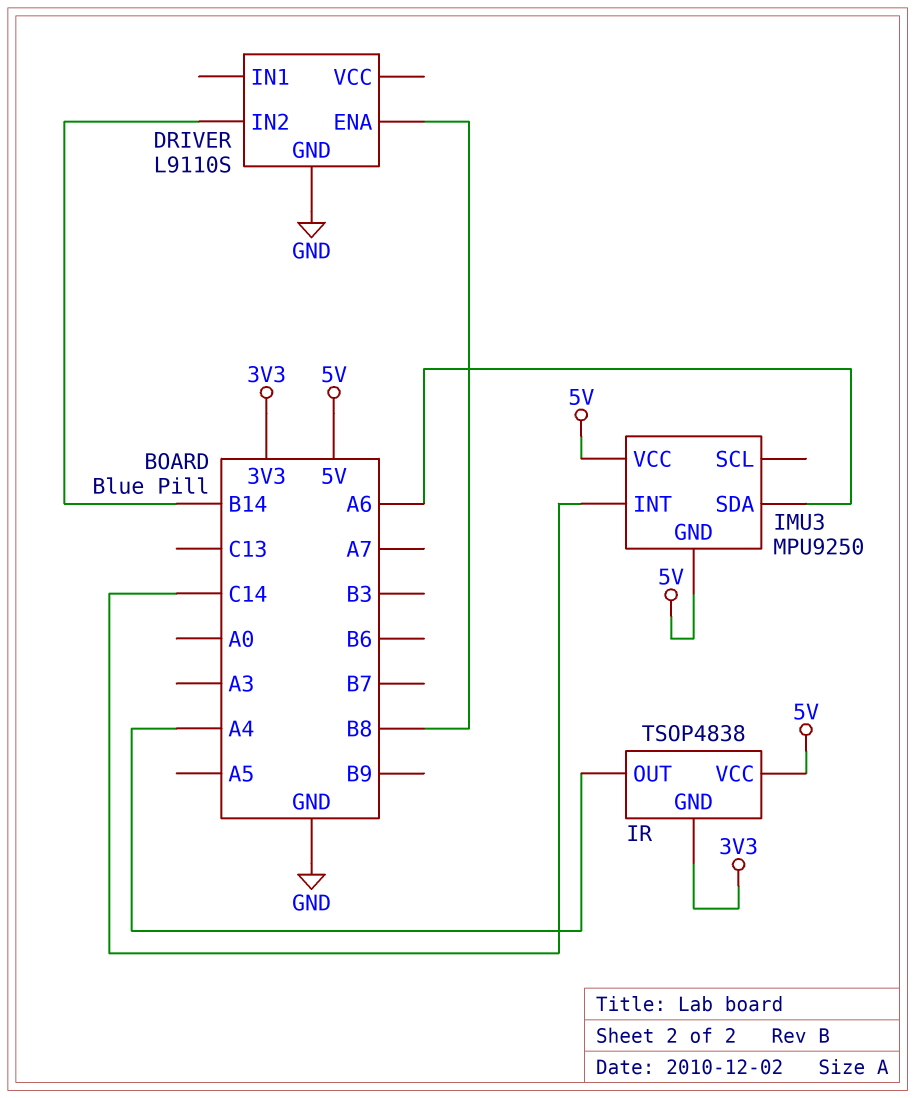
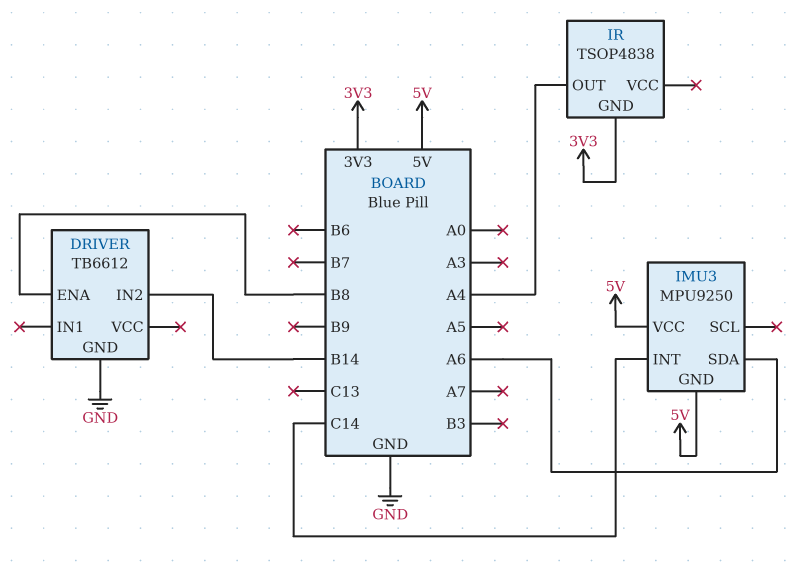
DRIVER: L9110S -> TB6612
IR pin VCC: 5V -> none

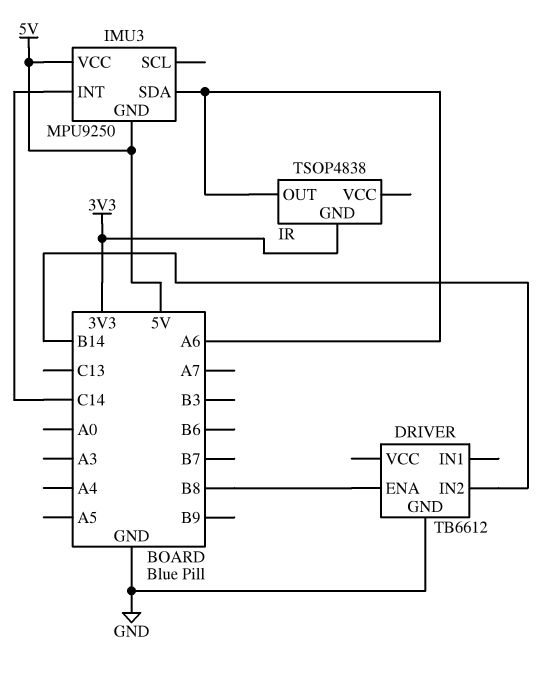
IR pin OUT: A4 -> A6

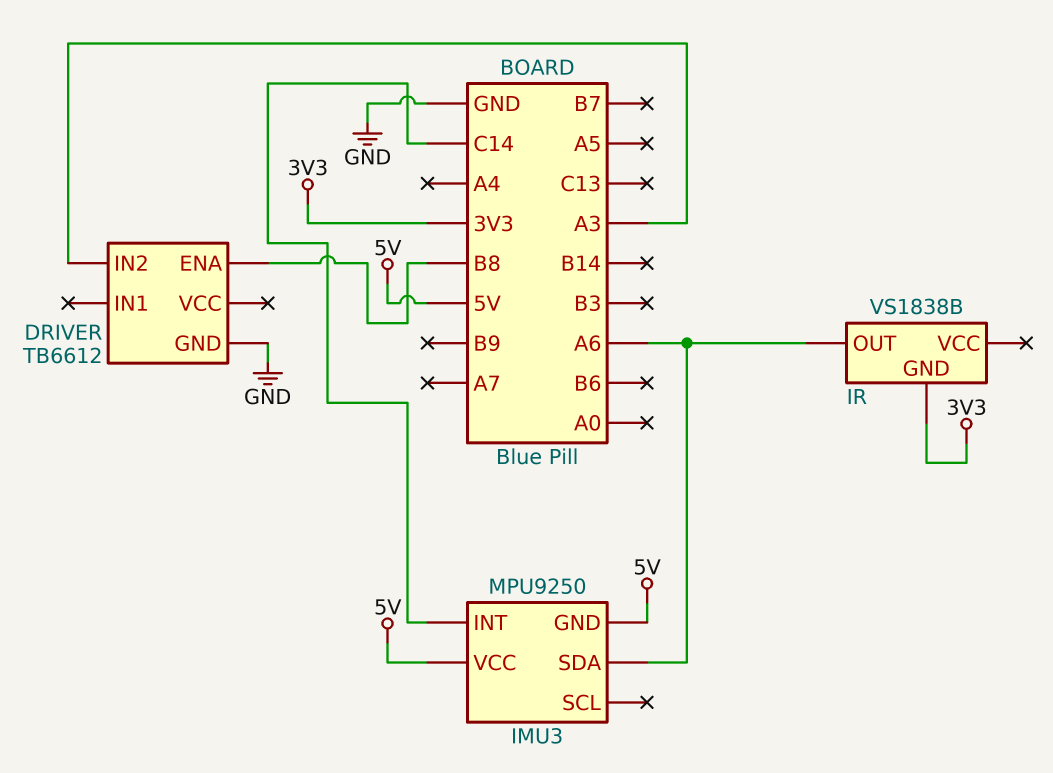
DRIVER pin IN2: B14 -> A3
IR: TSOP4838 -> VS1838B

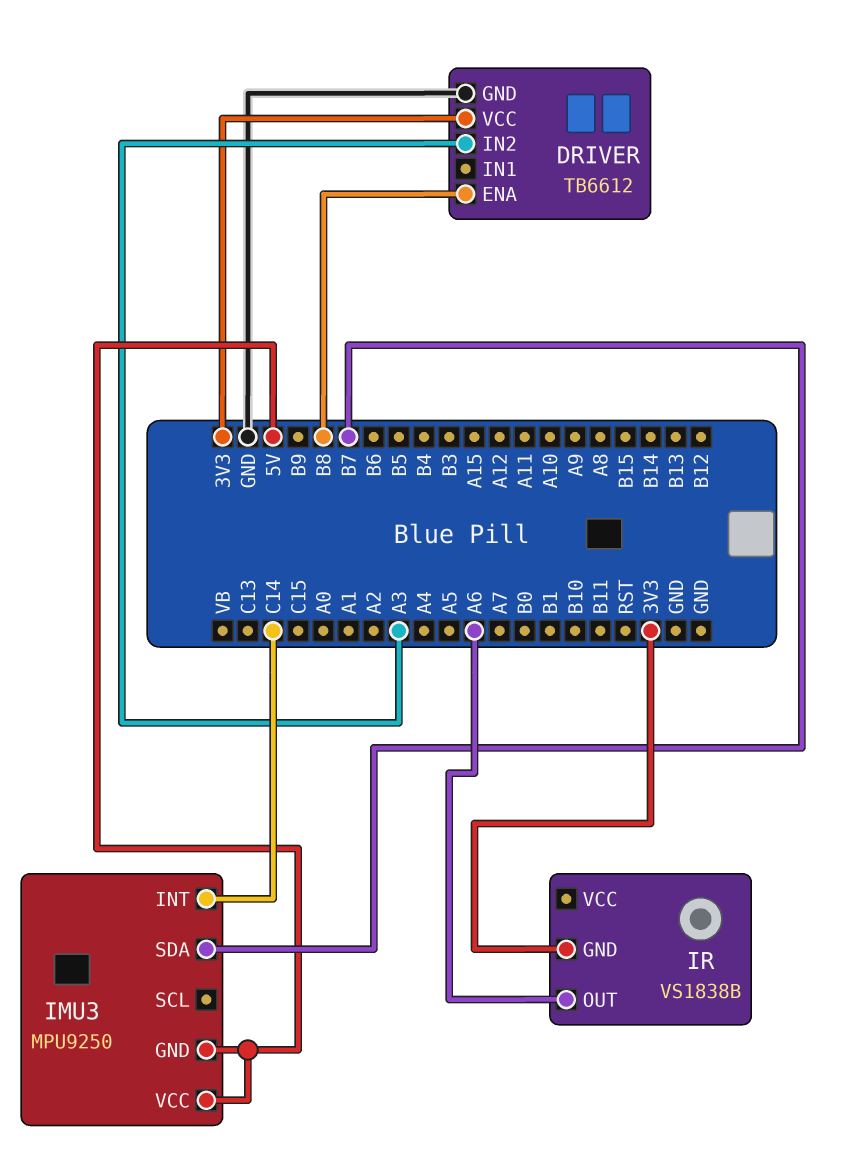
DRIVER pin VCC: none -> 3V3
IMU3 pin SDA: A6 -> B7

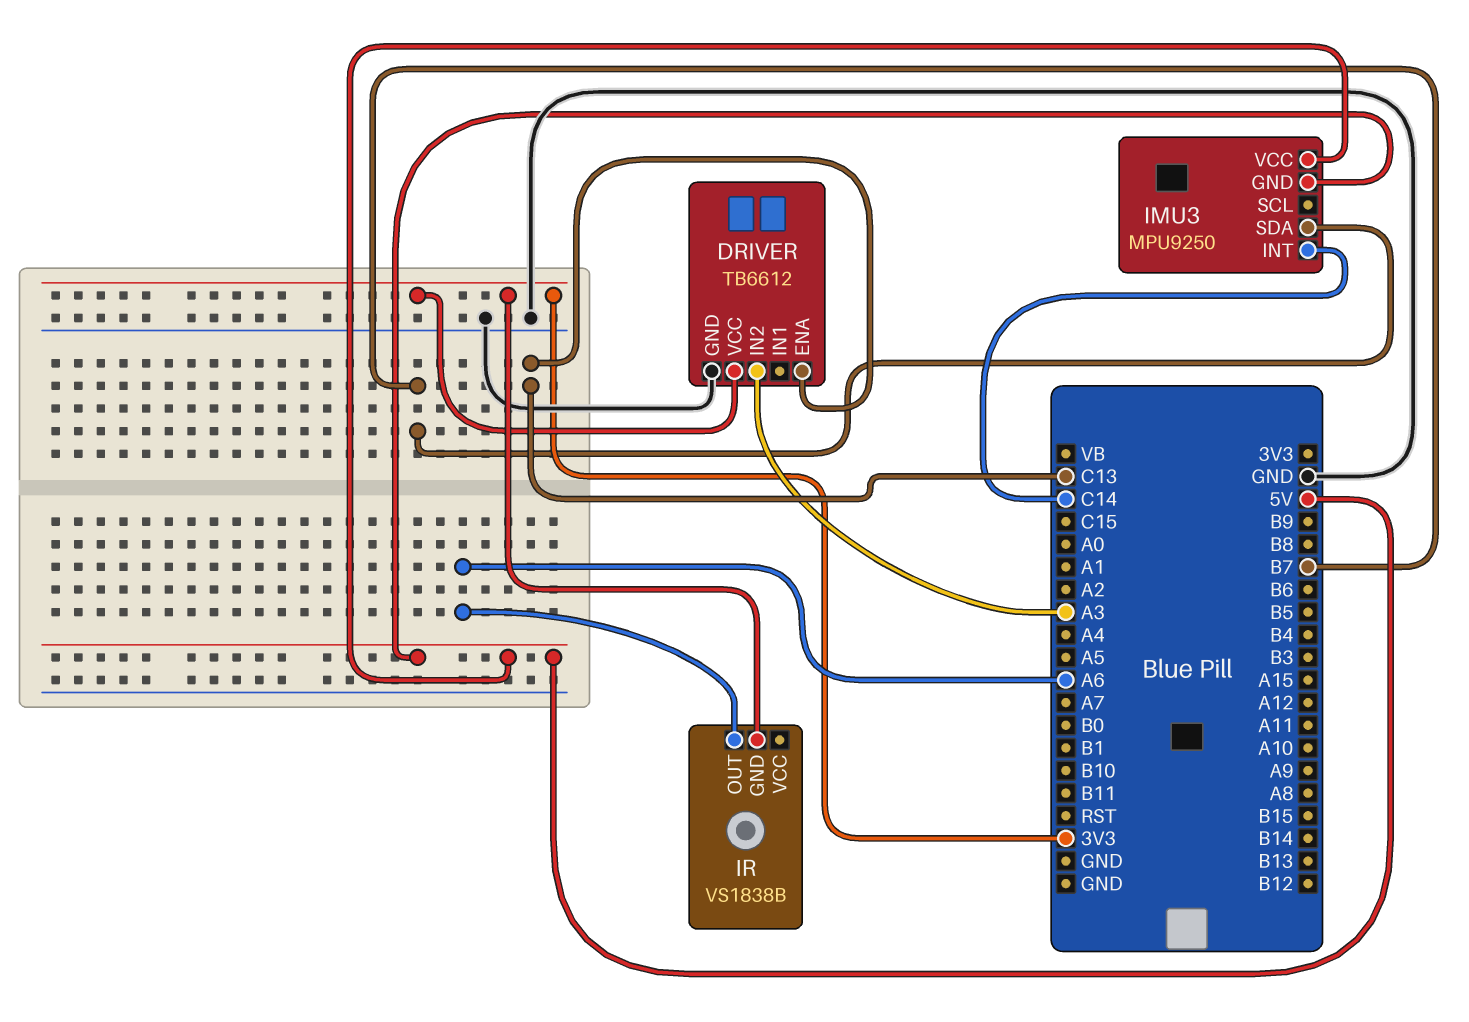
DRIVER pin ENA: B8 -> C13

